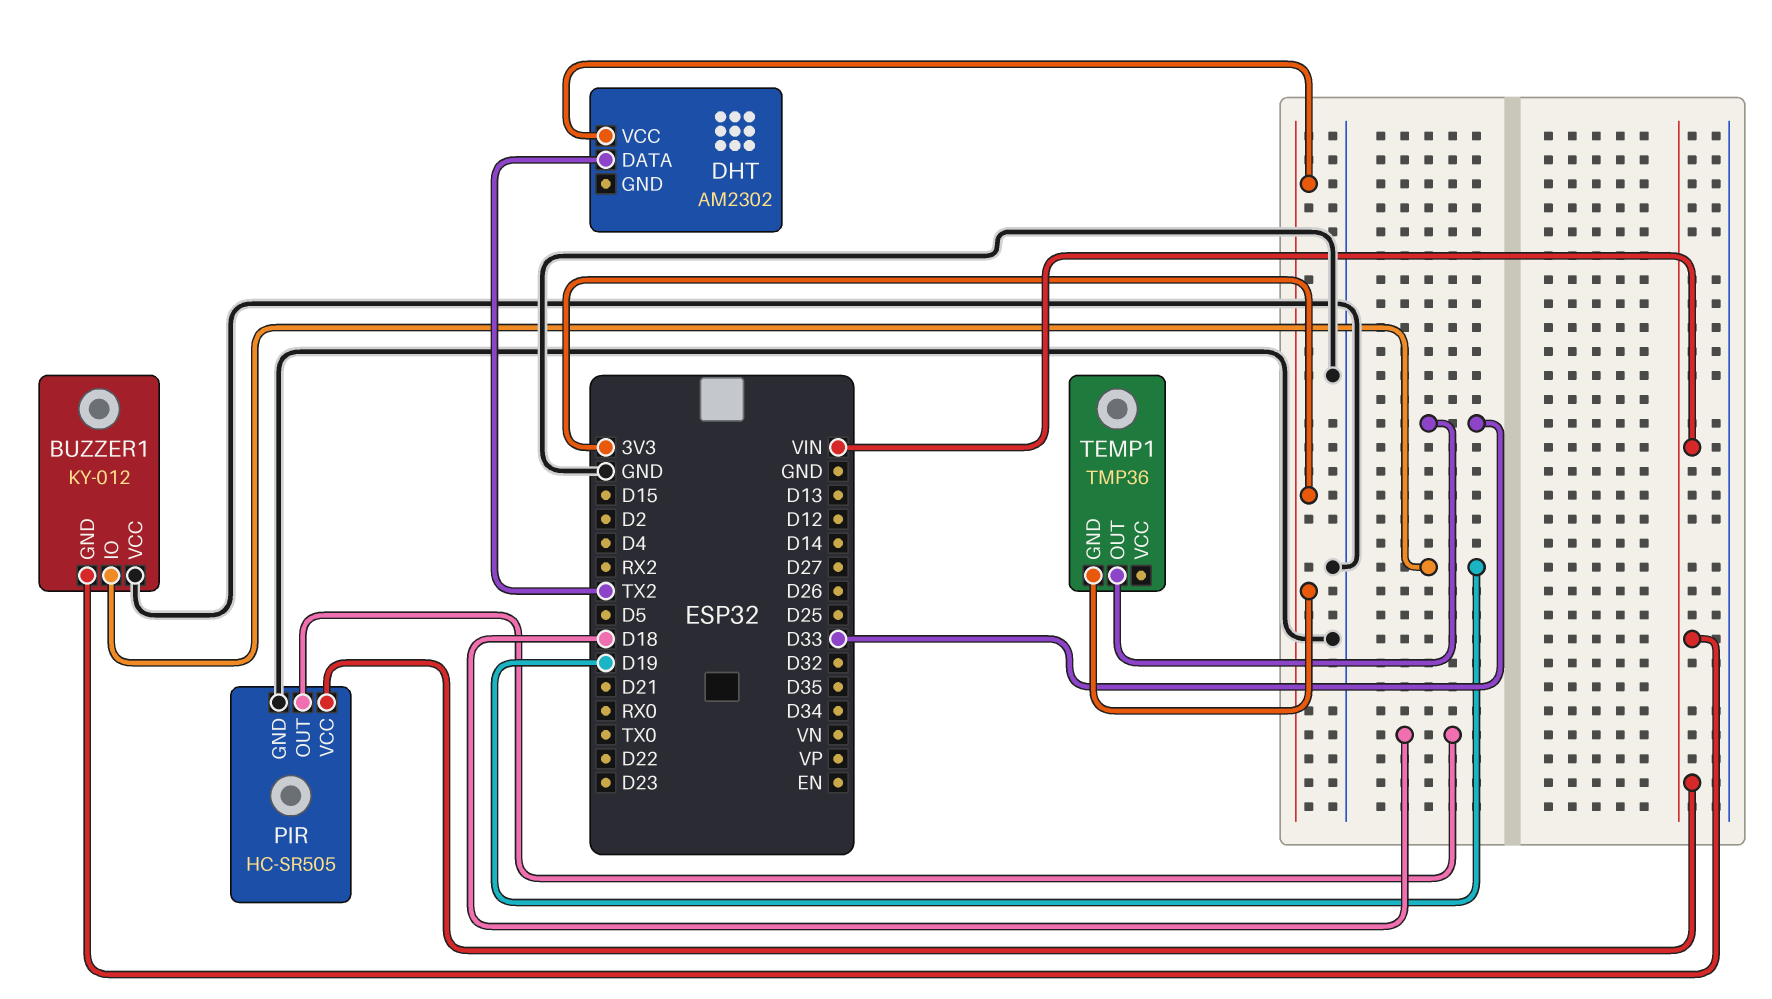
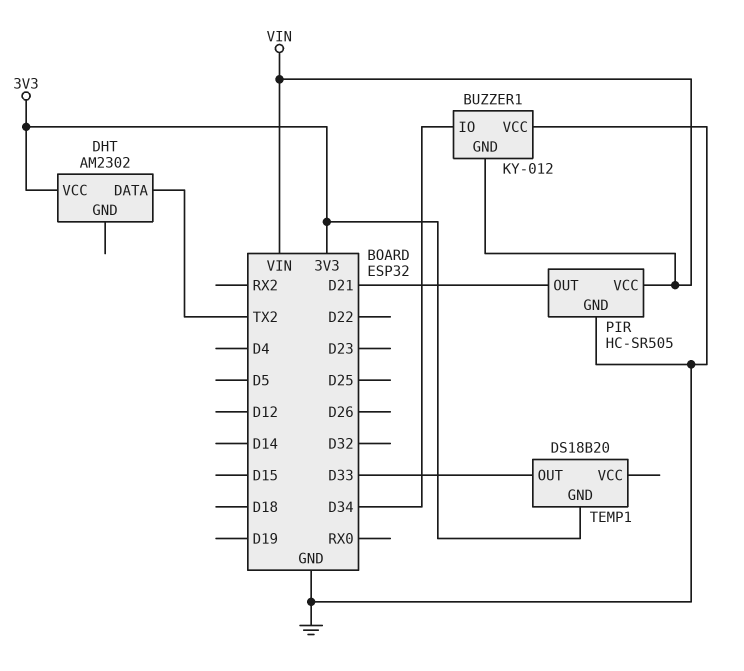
BUZZER1 pin IO: D19 -> D34
PIR pin OUT: D18 -> D21
TEMP1: TMP36 -> DS18B20

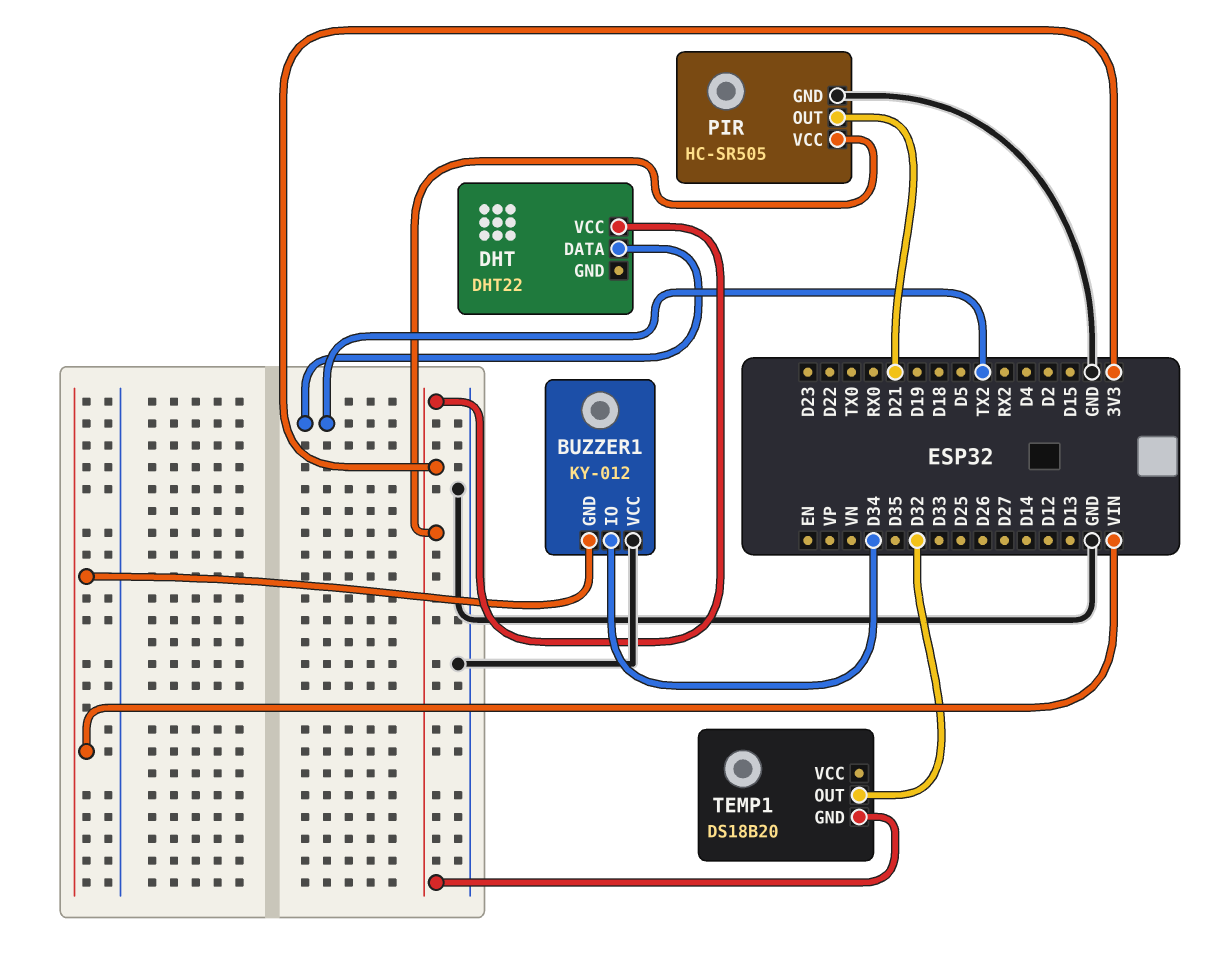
DHT: AM2302 -> DHT22
PIR pin VCC: VIN -> 3V3
TEMP1 pin OUT: D33 -> D32

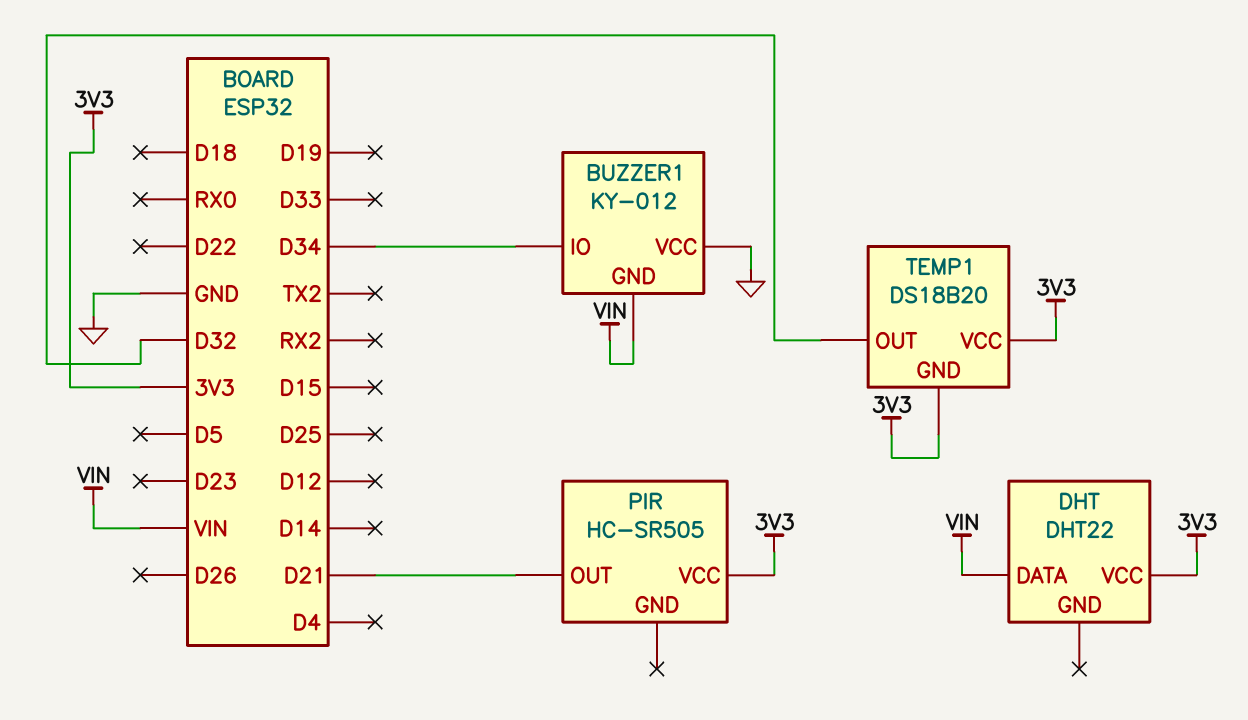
DHT pin DATA: TX2 -> VIN
PIR pin GND: GND -> none
TEMP1 pin VCC: none -> 3V3

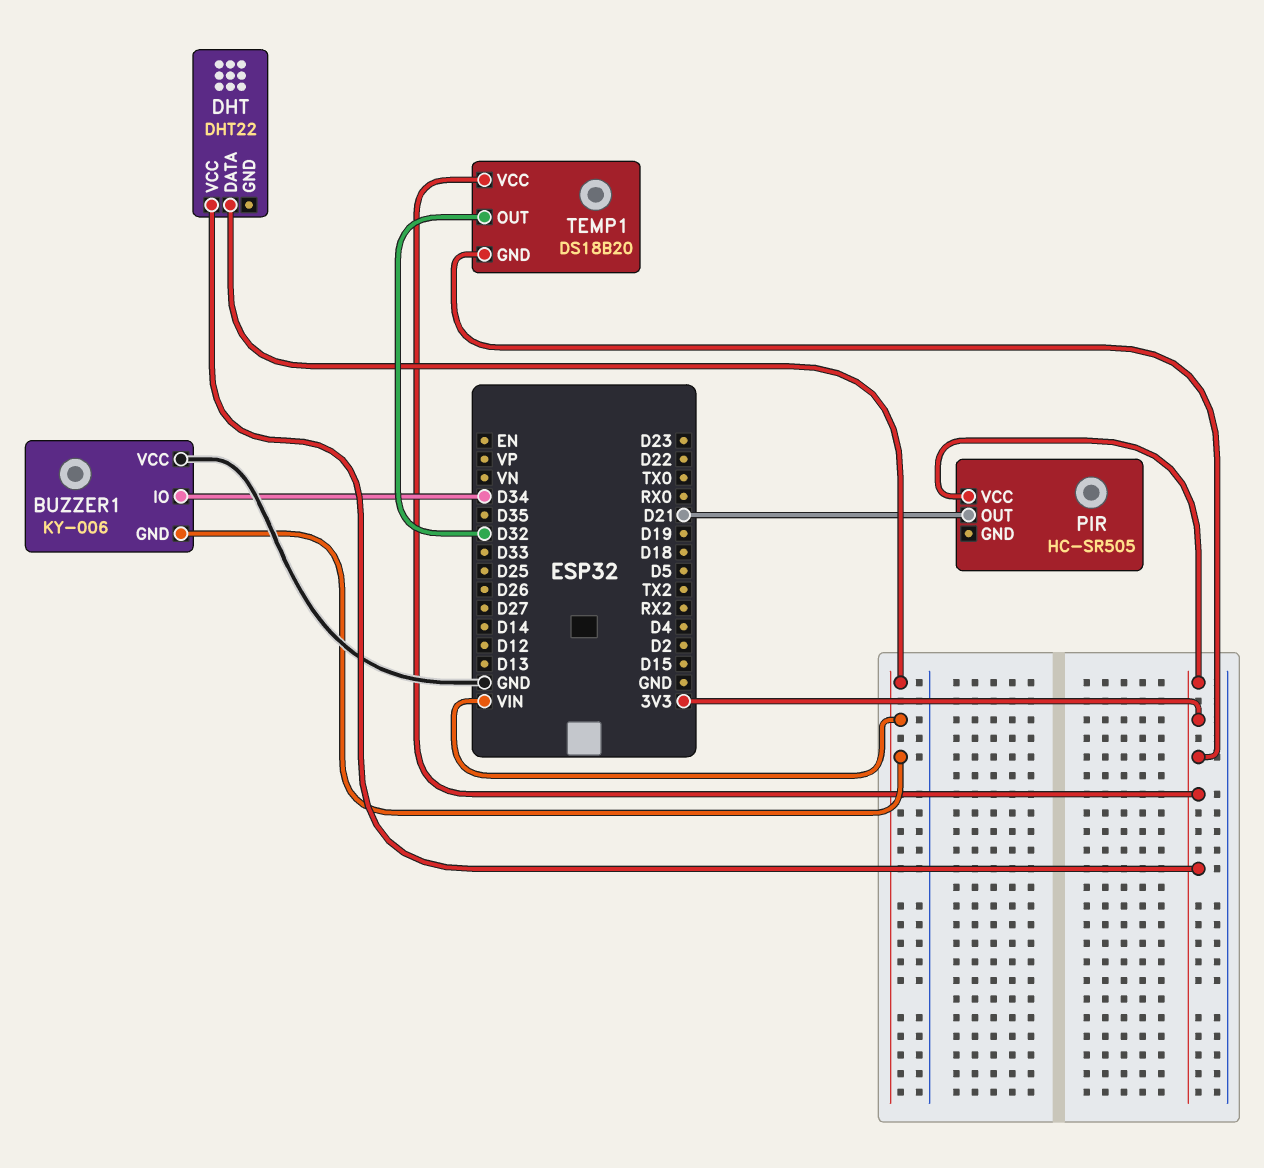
BUZZER1: KY-012 -> KY-006

